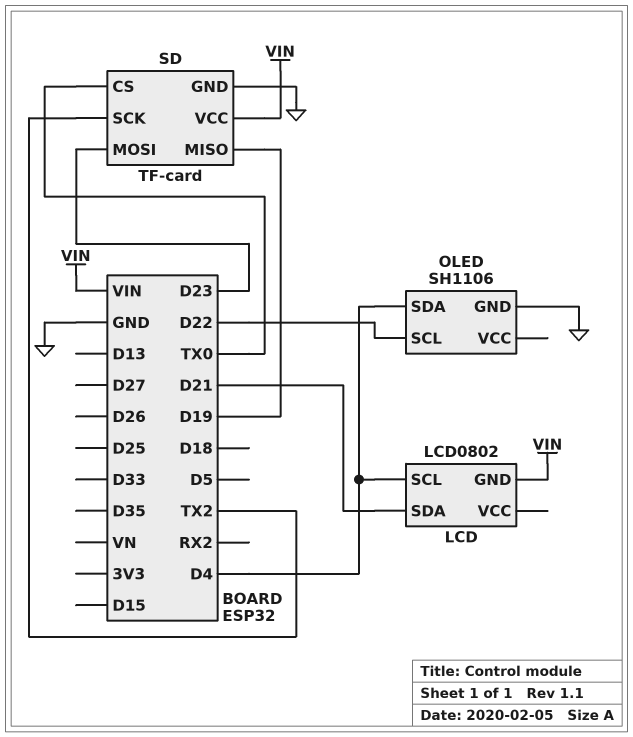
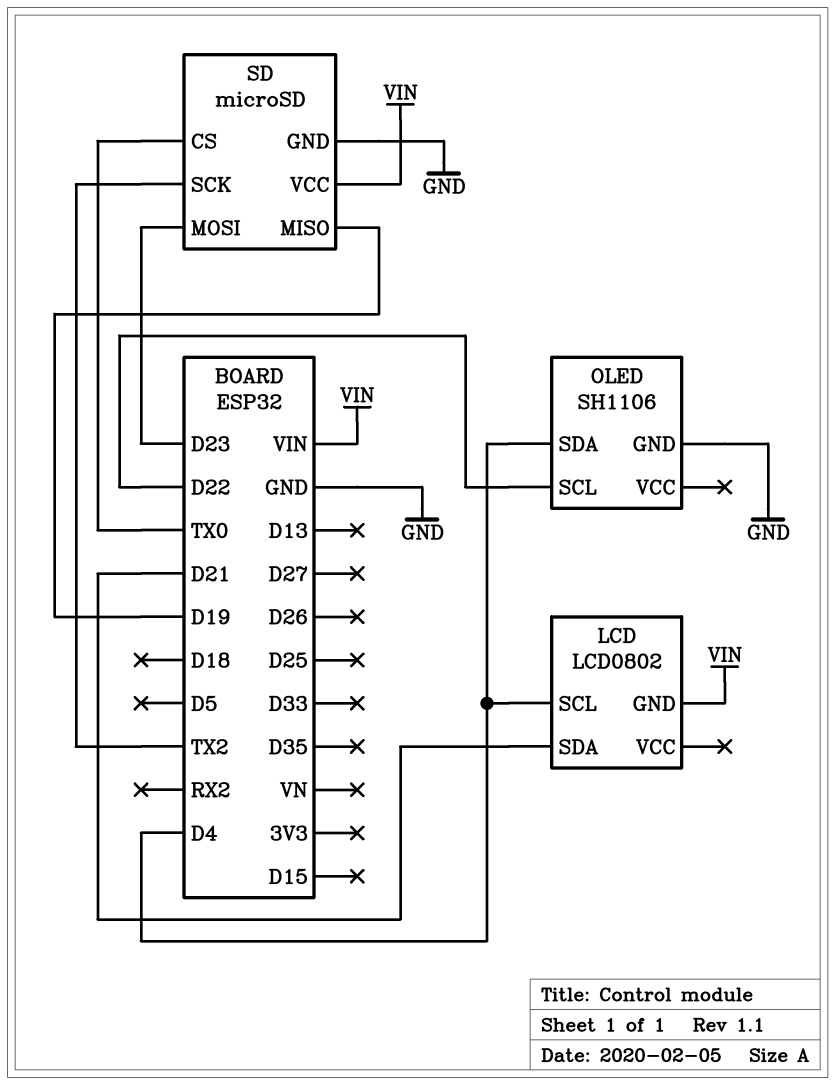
SD: TF-card -> microSD

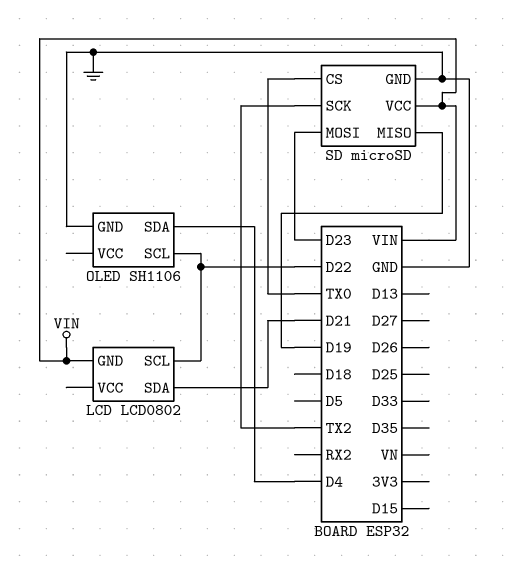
LCD pin SCL: D4 -> D22

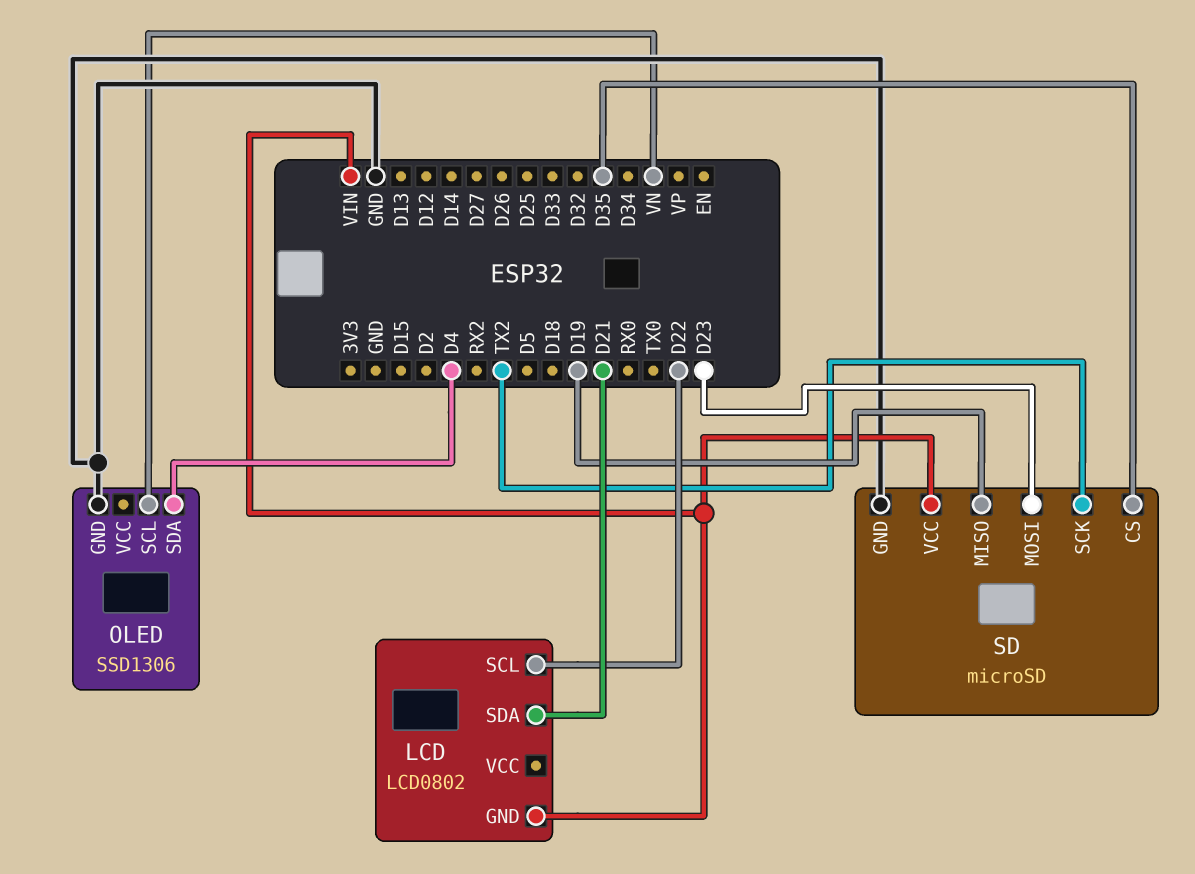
OLED: SH1106 -> SSD1306
OLED pin SCL: D22 -> VN
SD pin CS: TX0 -> D35

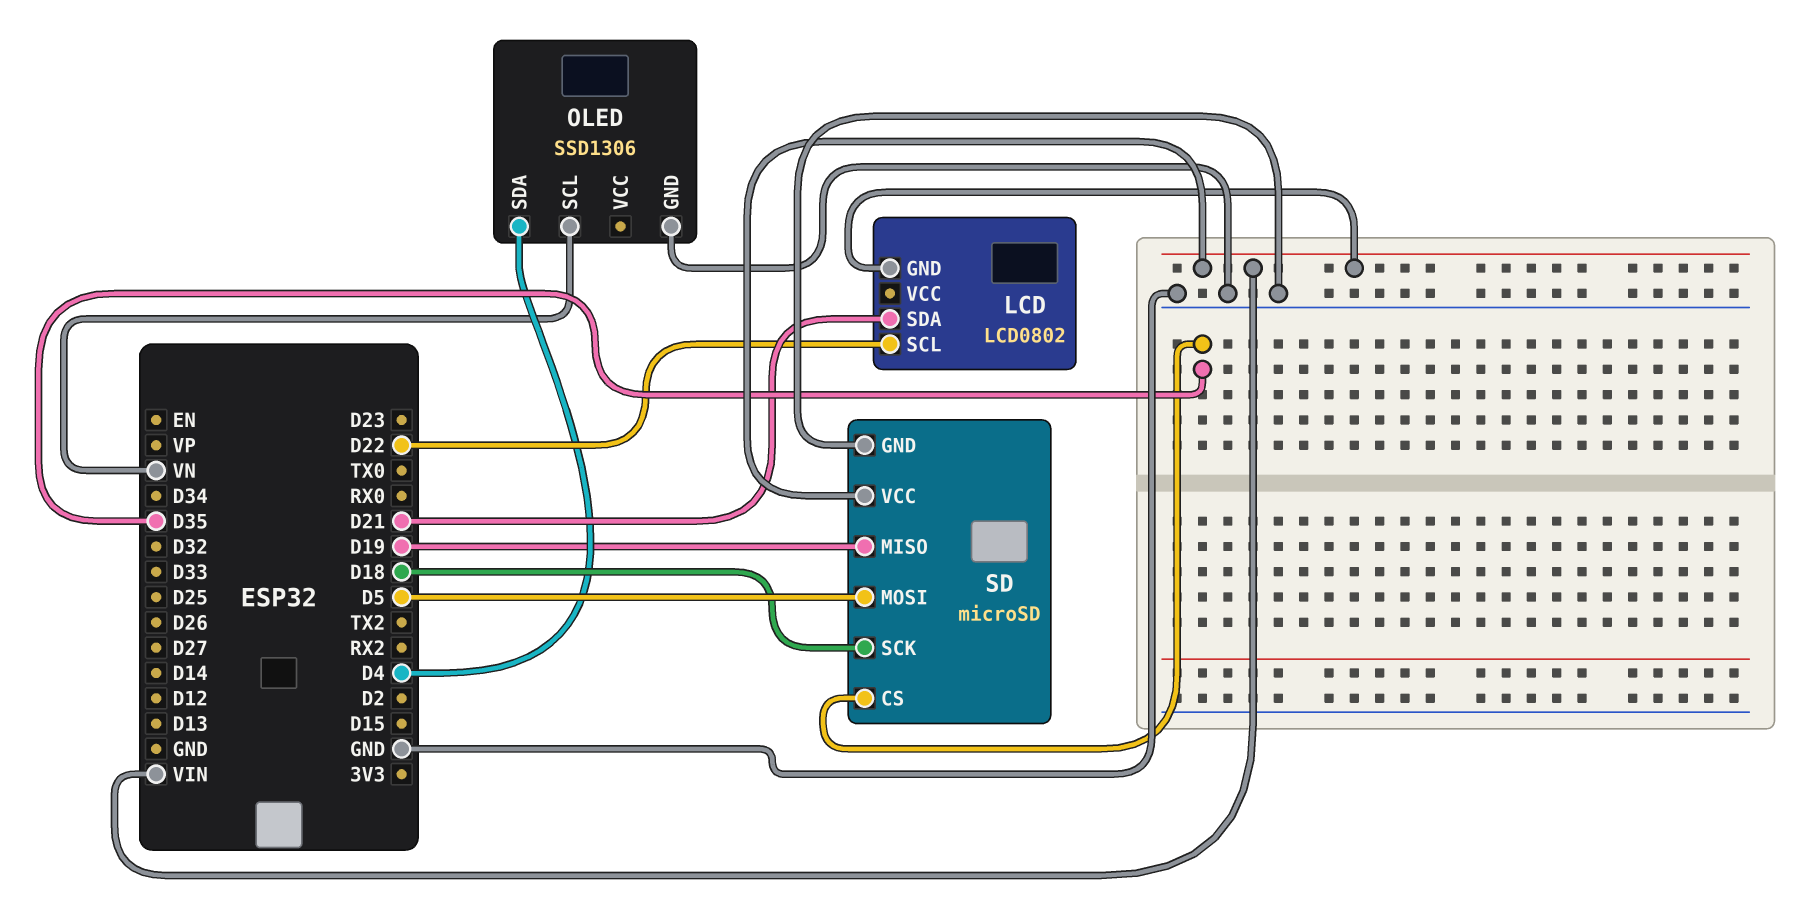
SD pin MOSI: D23 -> D5
SD pin SCK: TX2 -> D18

